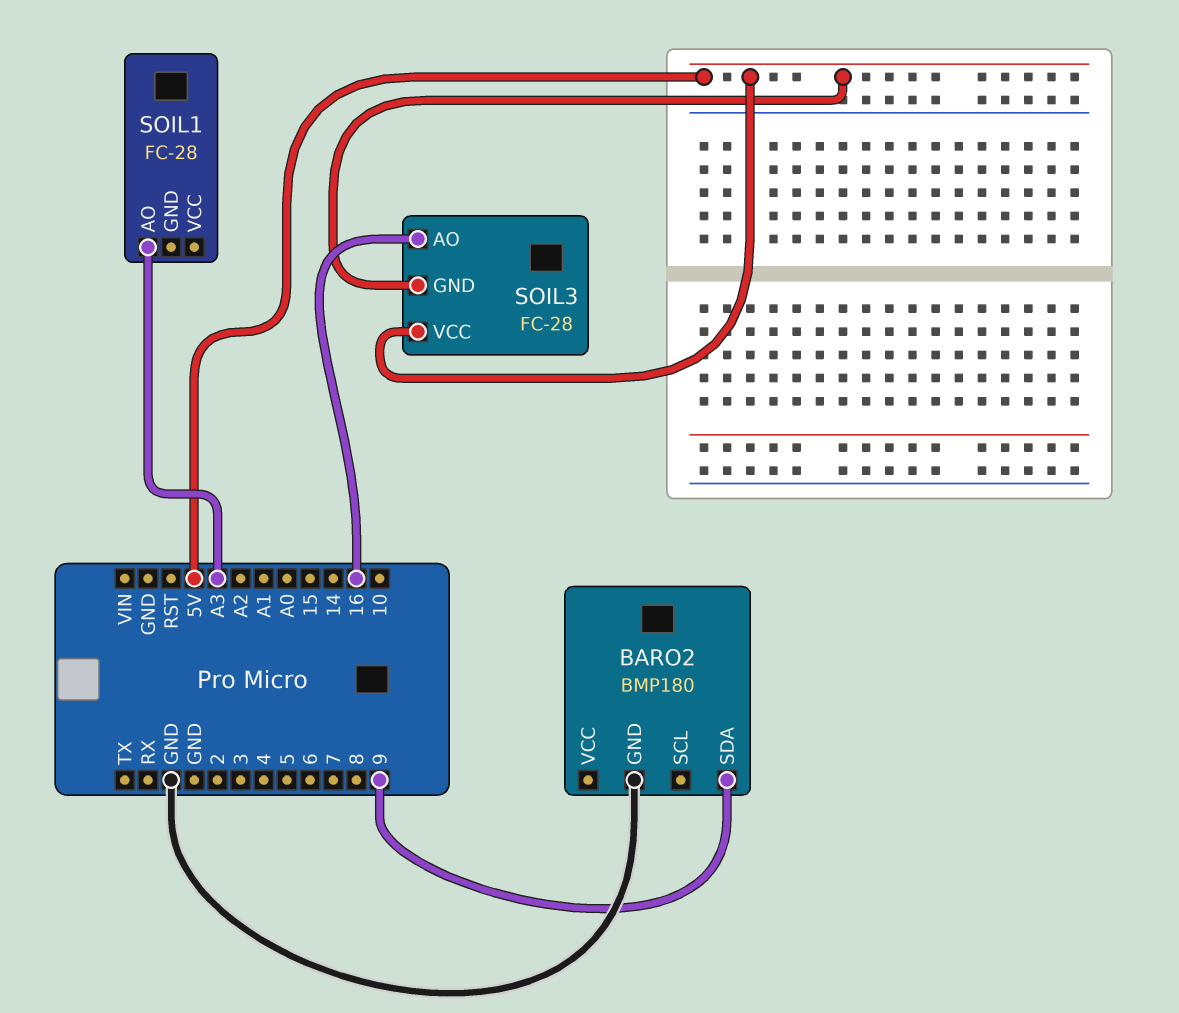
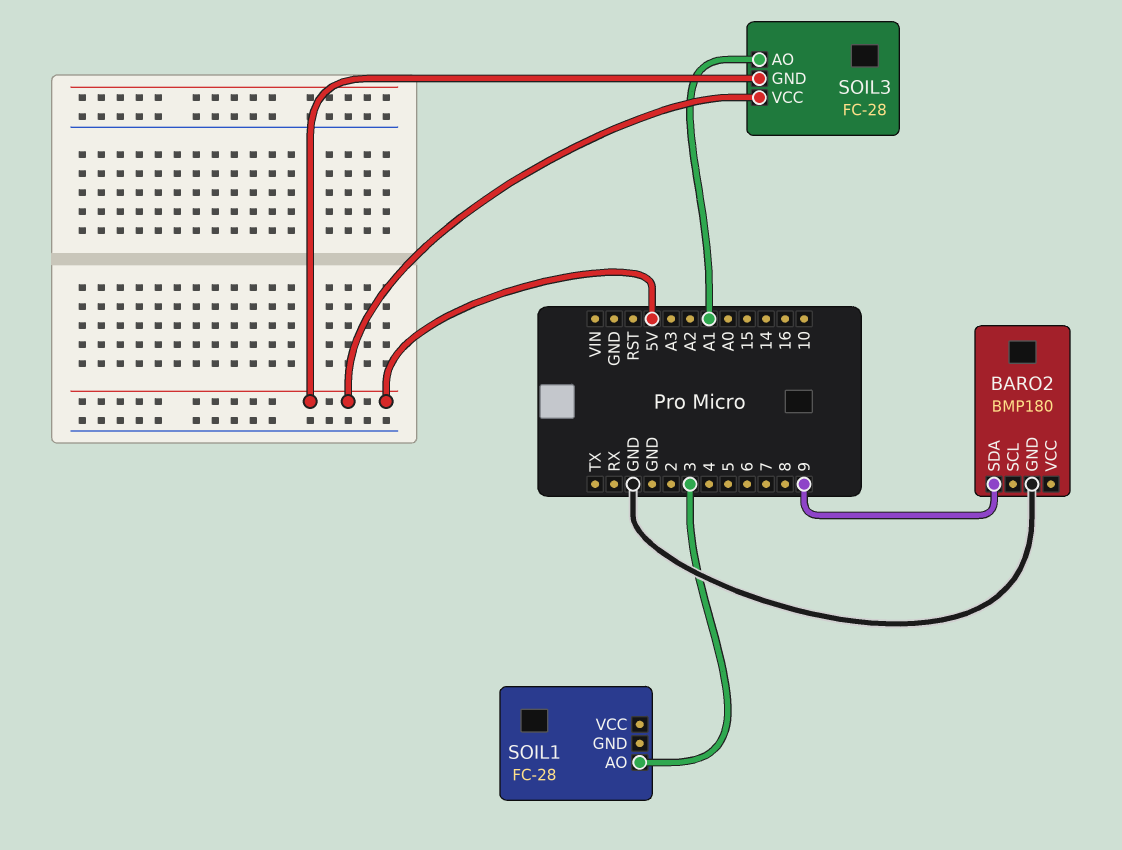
SOIL1 pin AO: A3 -> 3
SOIL3 pin AO: 16 -> A1

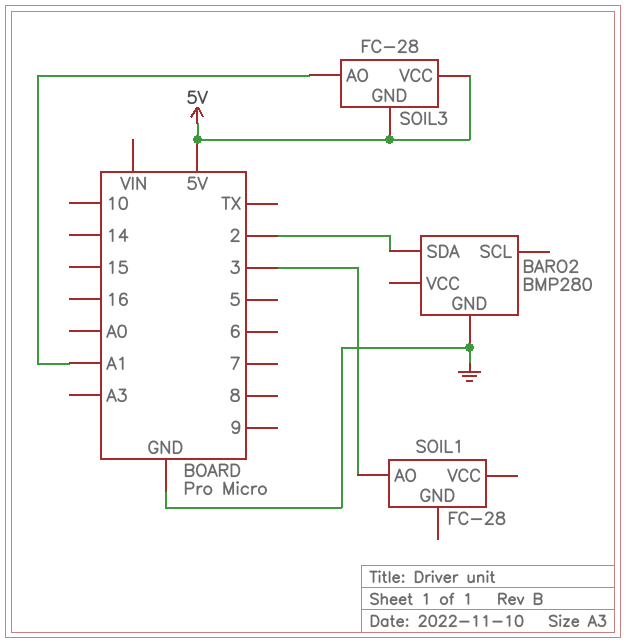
BARO2: BMP180 -> BMP280
BARO2 pin SDA: 9 -> 2

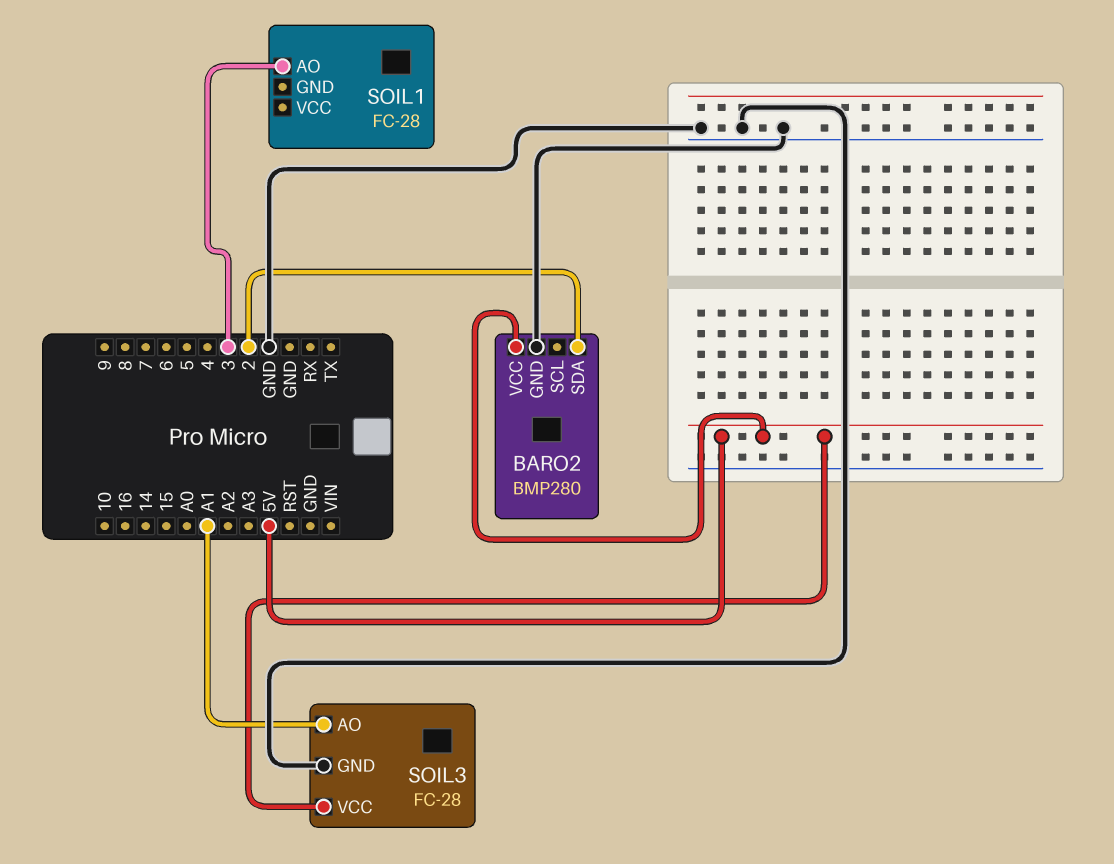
BARO2 pin VCC: none -> 5V
SOIL3 pin GND: 5V -> GND

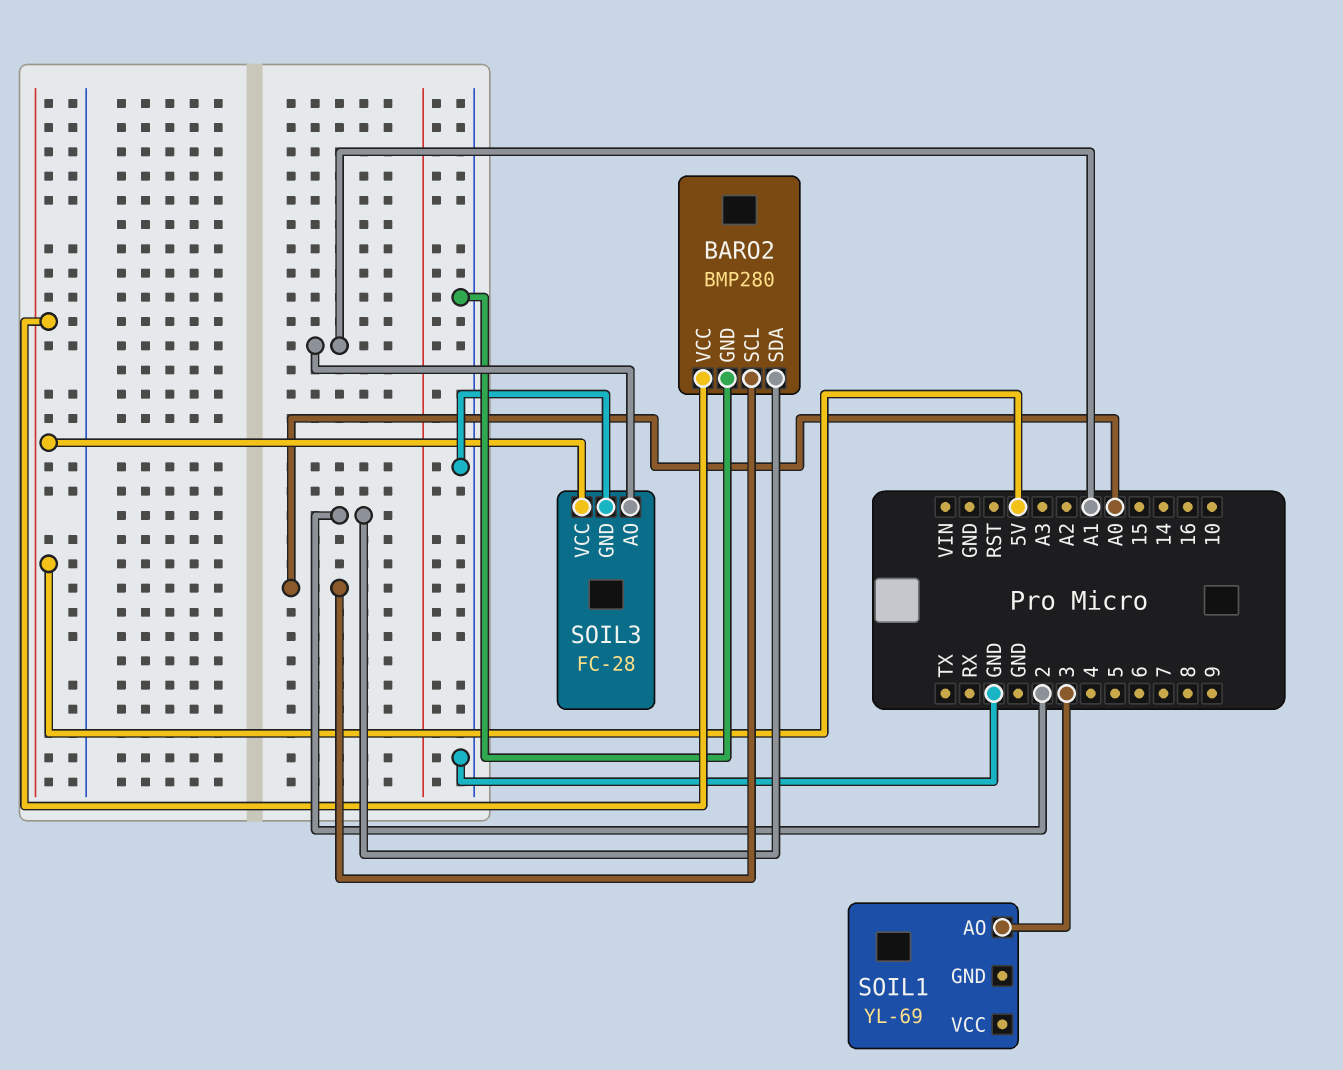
BARO2 pin SCL: none -> A0
SOIL1: FC-28 -> YL-69

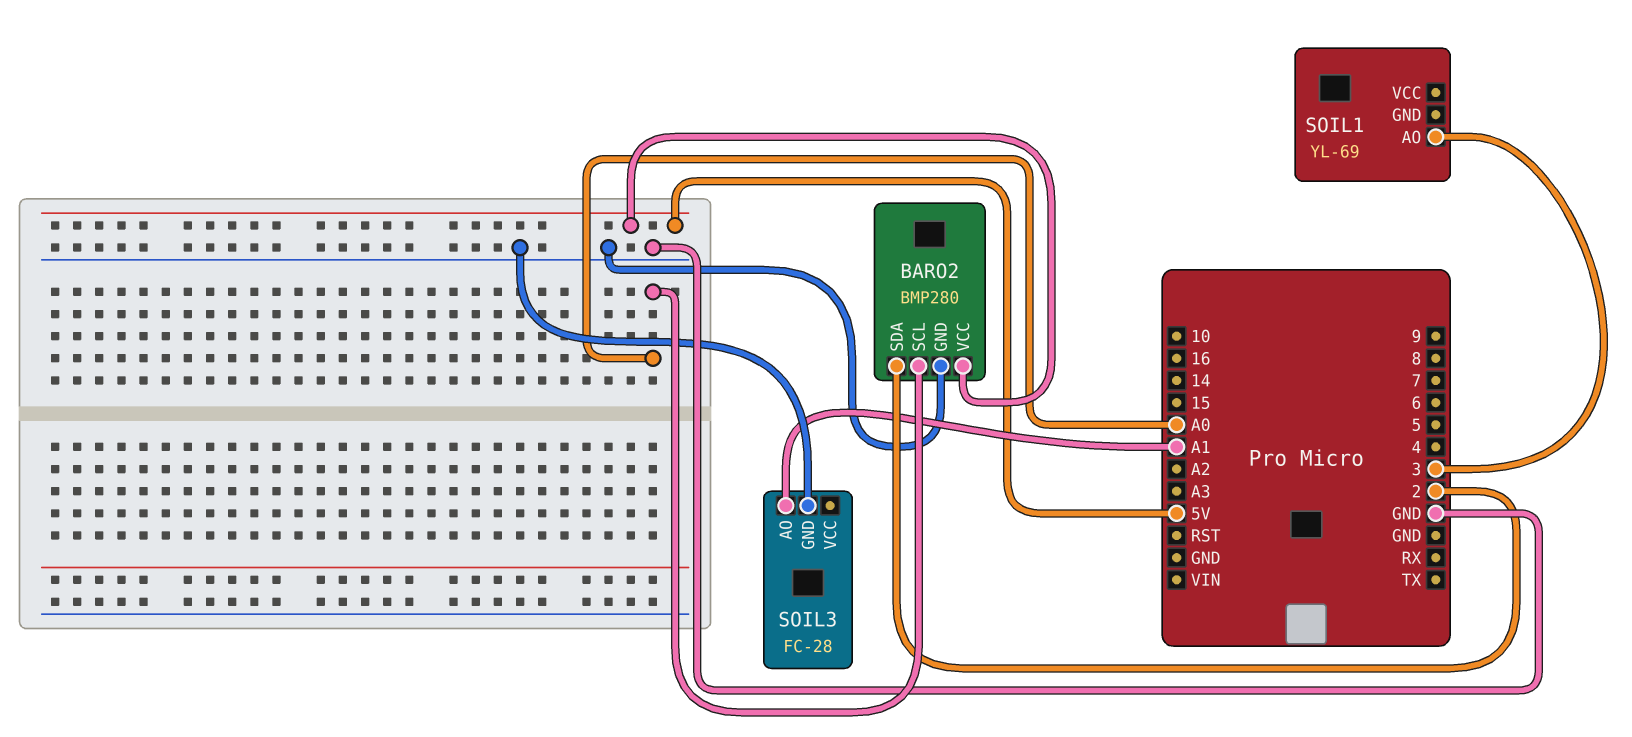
SOIL3 pin VCC: 5V -> none

